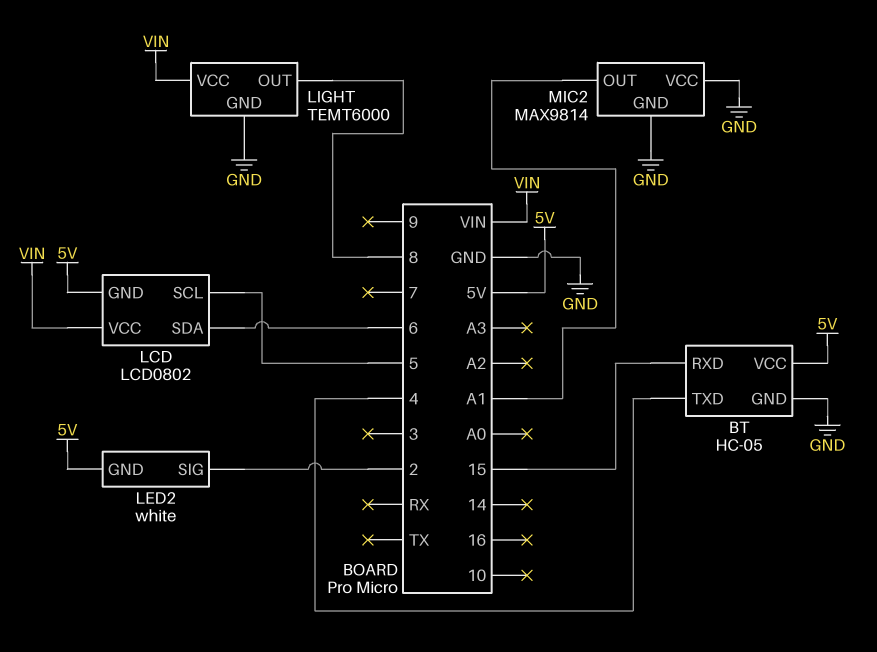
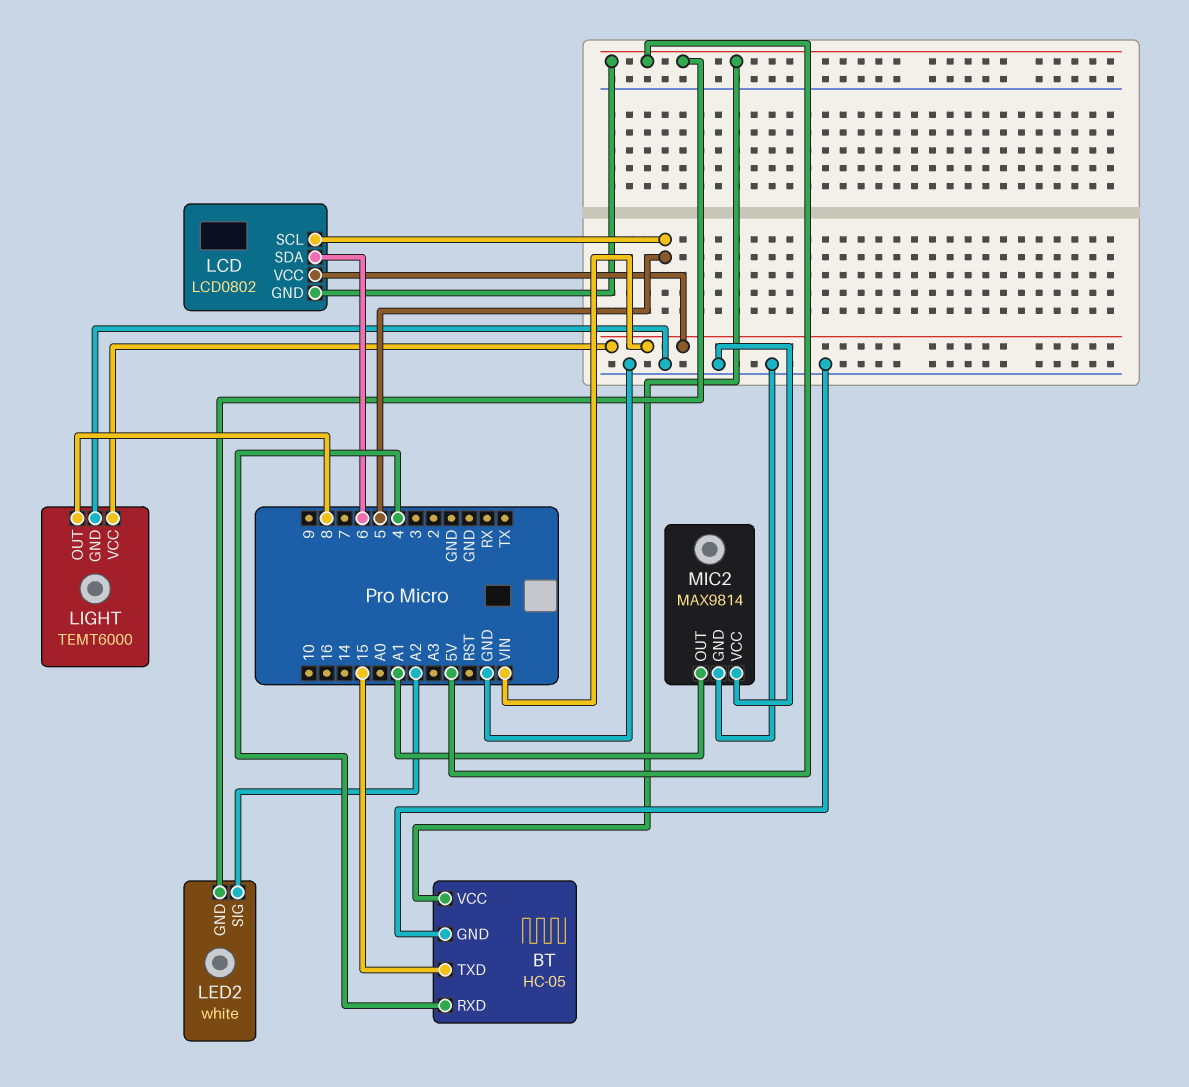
BT pin RXD: 15 -> 4
BT pin TXD: 4 -> 15
LED2 pin SIG: 2 -> A2

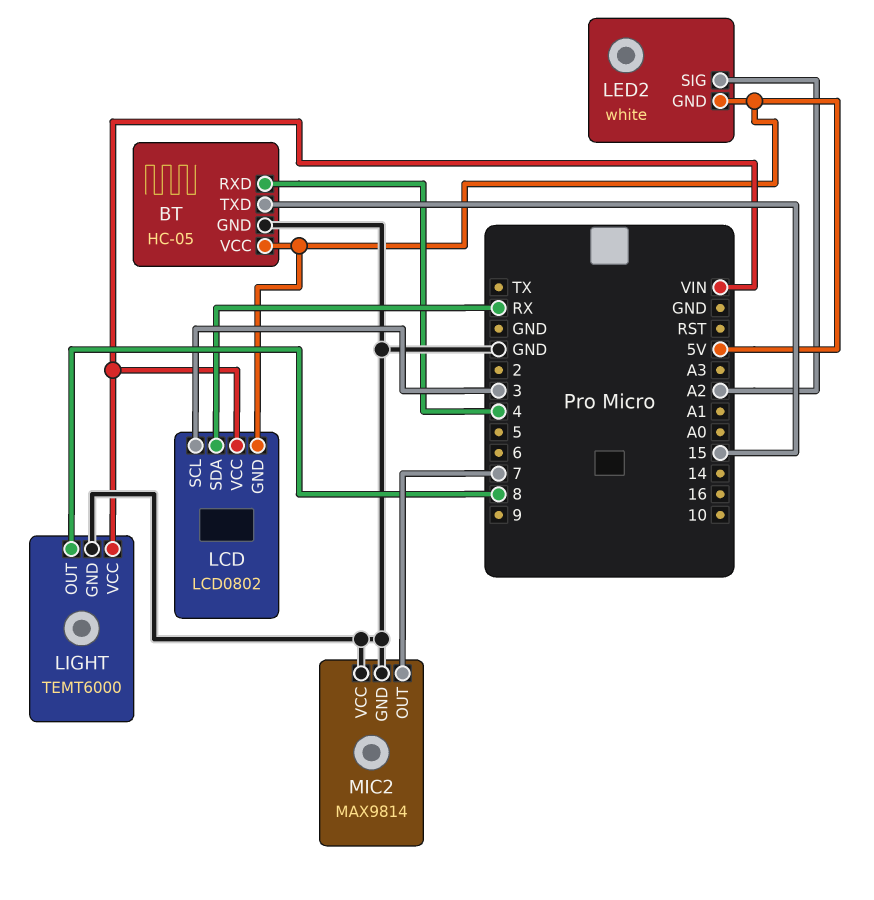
LCD pin SCL: 5 -> 3
LCD pin SDA: 6 -> RX
MIC2 pin OUT: A1 -> 7

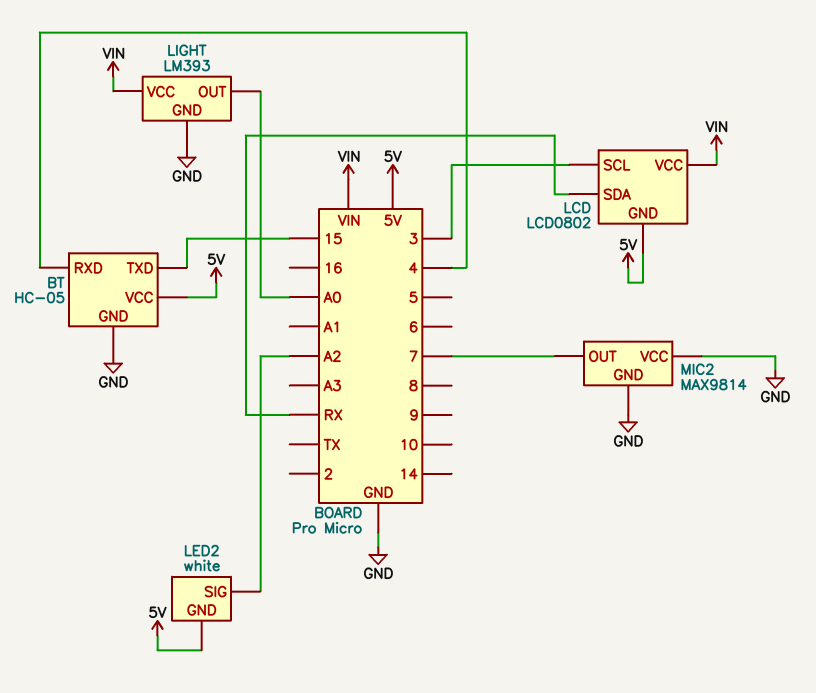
LIGHT: TEMT6000 -> LM393
LIGHT pin OUT: 8 -> A0

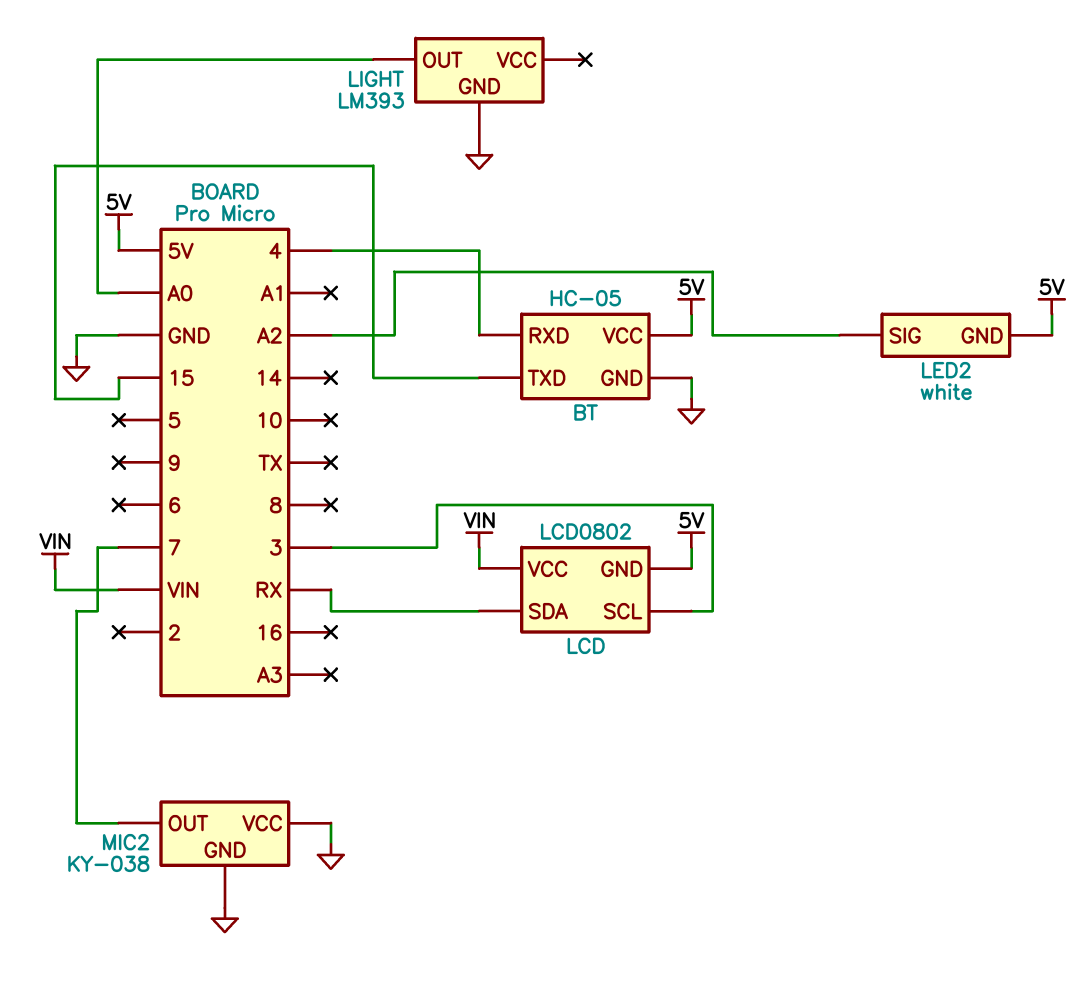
LIGHT pin VCC: VIN -> none
MIC2: MAX9814 -> KY-038

